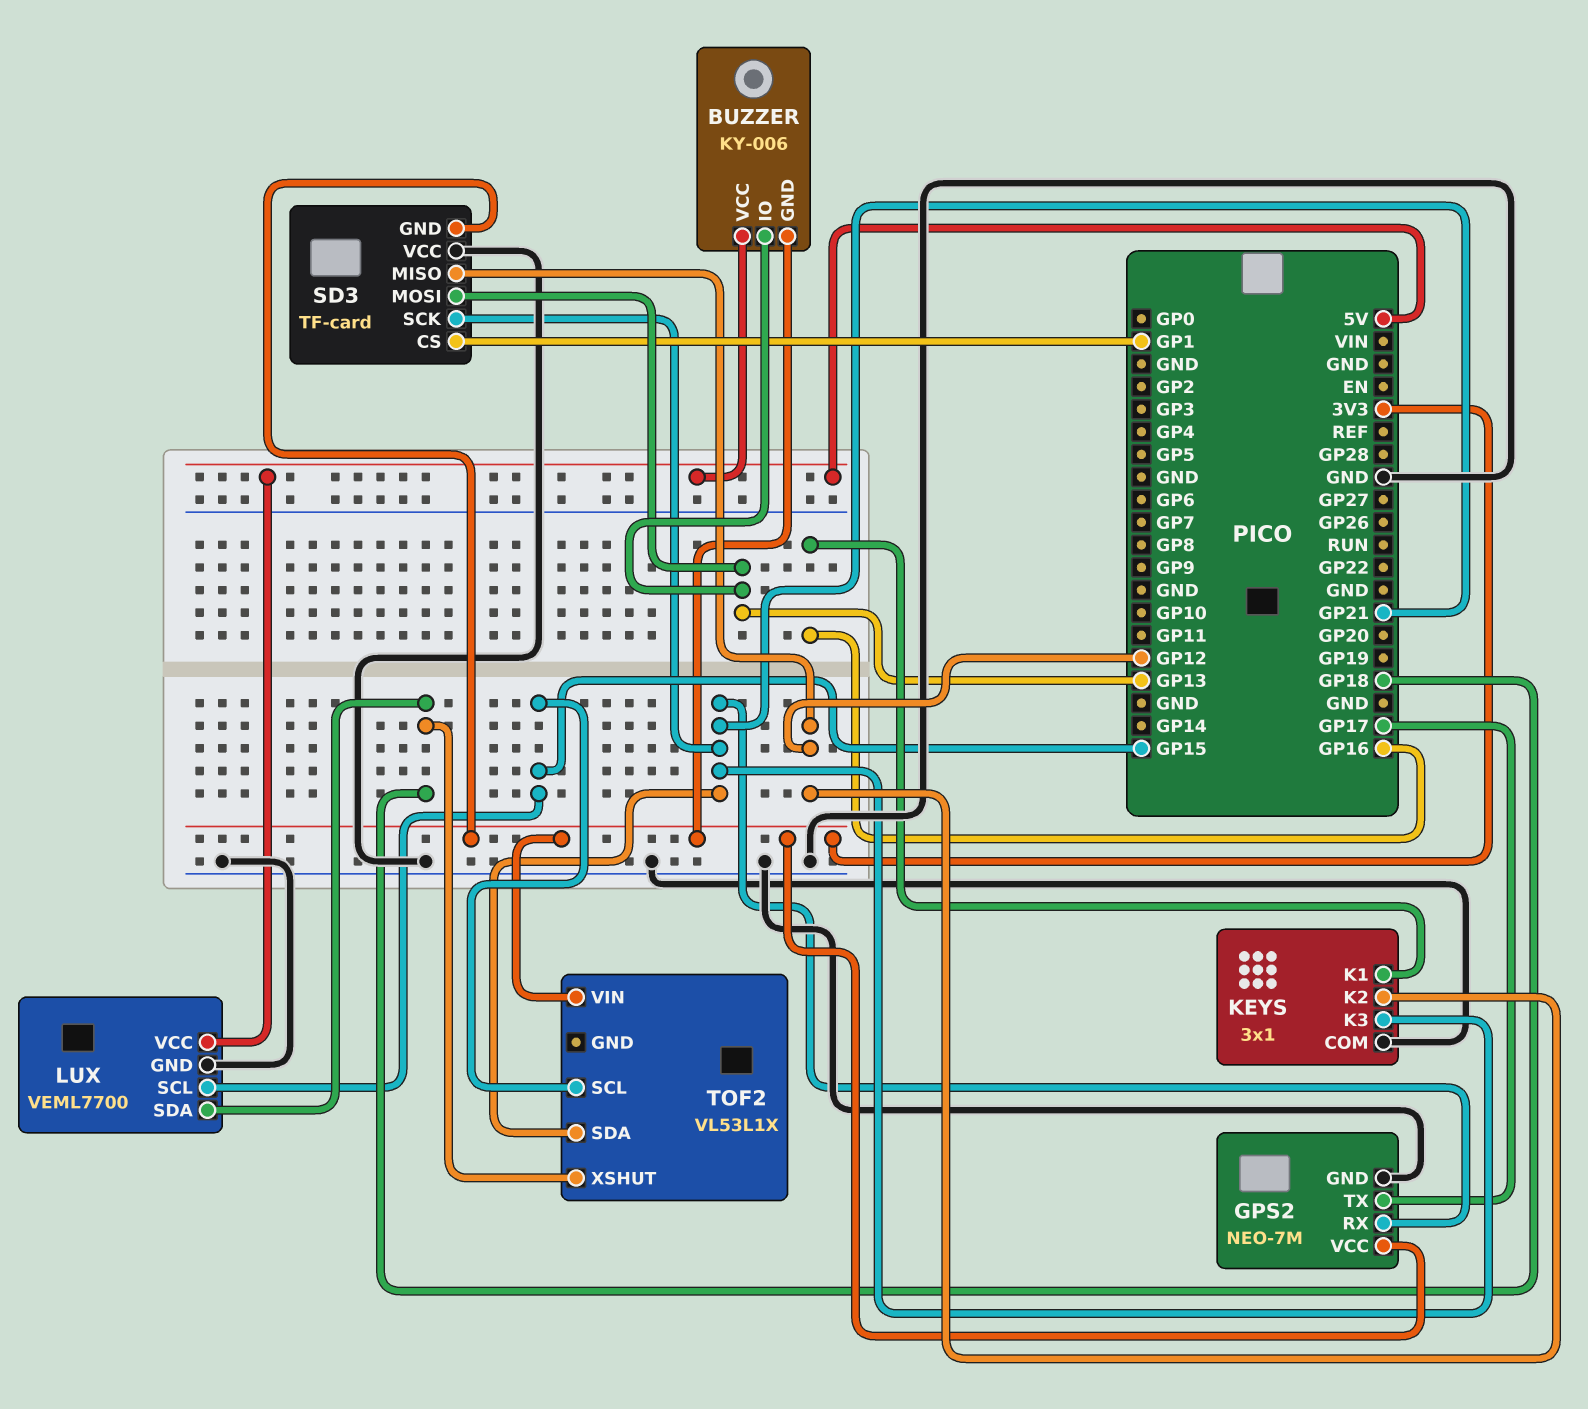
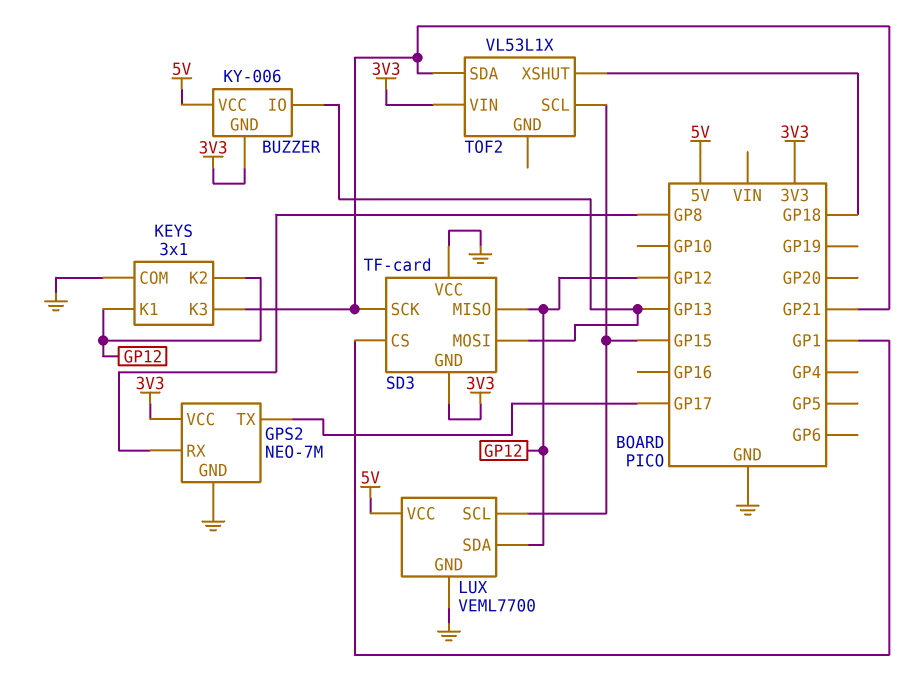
GPS2 pin RX: GP21 -> GP8
KEYS pin K1: GP16 -> GP12
LUX pin SDA: GP18 -> GP12

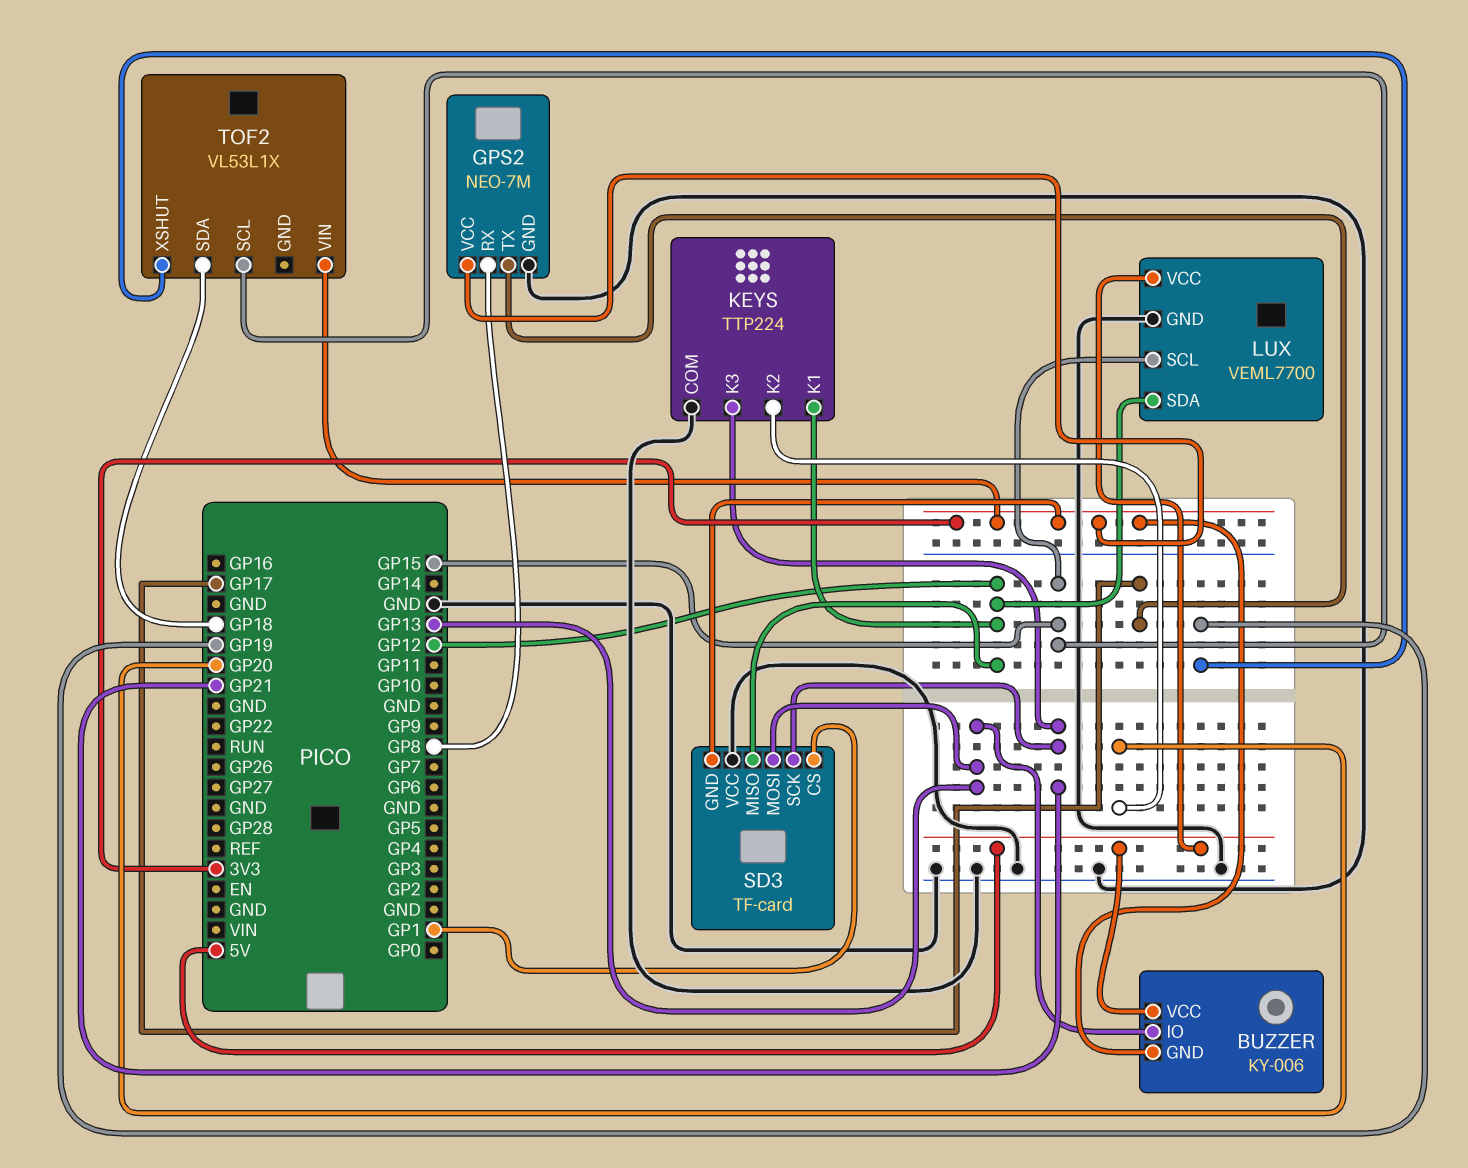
KEYS: 3x1 -> TTP224
KEYS pin K2: GP12 -> GP20
TOF2 pin SDA: GP21 -> GP18
TOF2 pin XSHUT: GP18 -> GP19

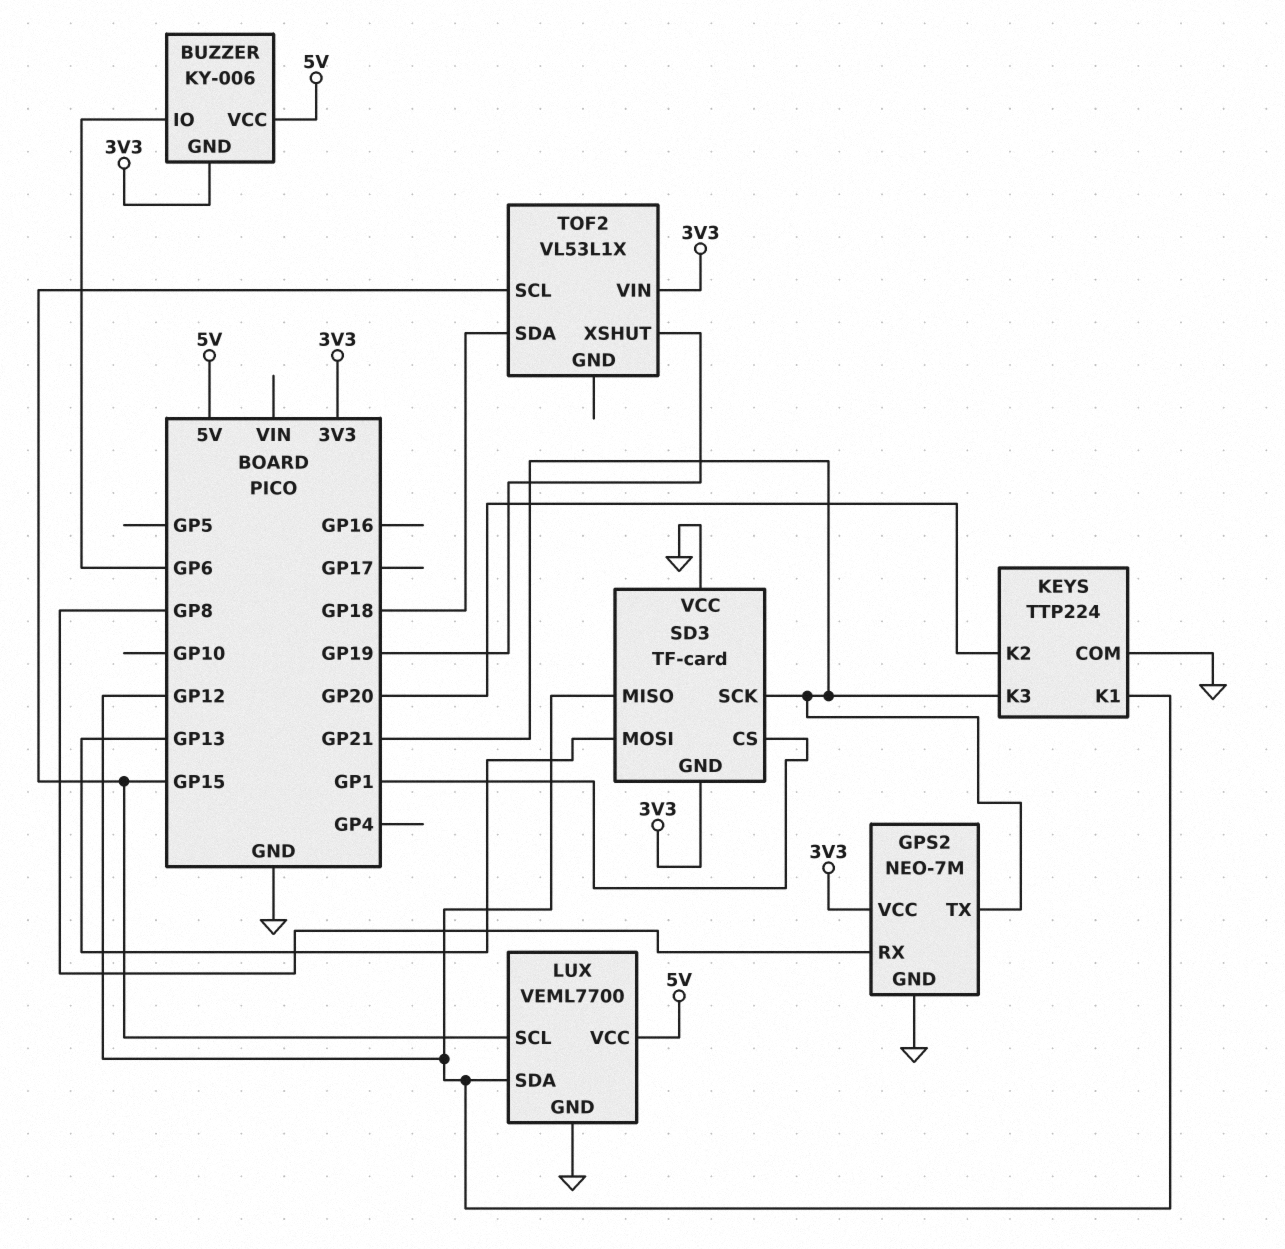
BUZZER pin IO: GP13 -> GP6
GPS2 pin TX: GP17 -> GP21

